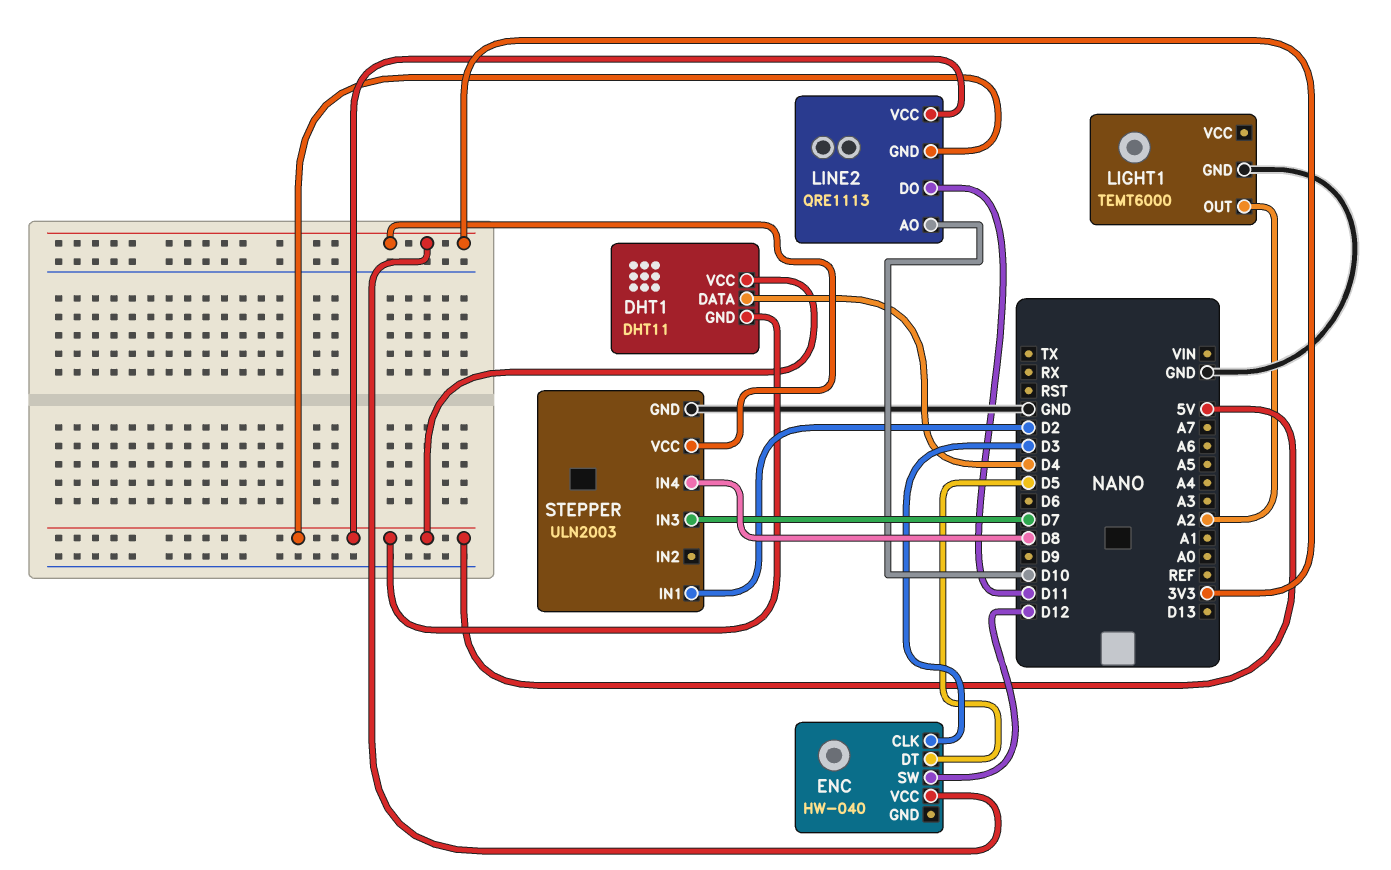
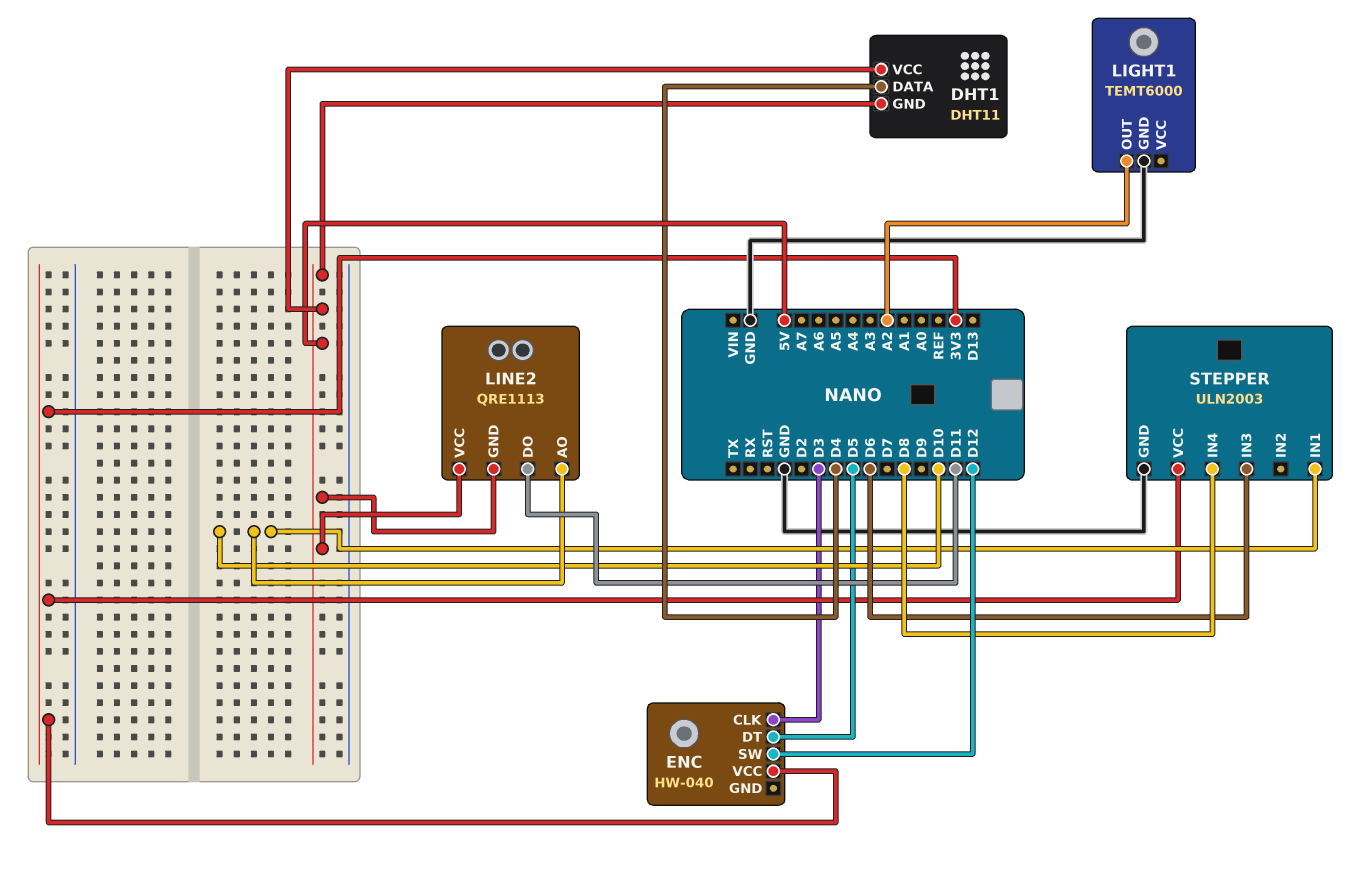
STEPPER pin IN1: D2 -> D10
STEPPER pin IN3: D7 -> D6

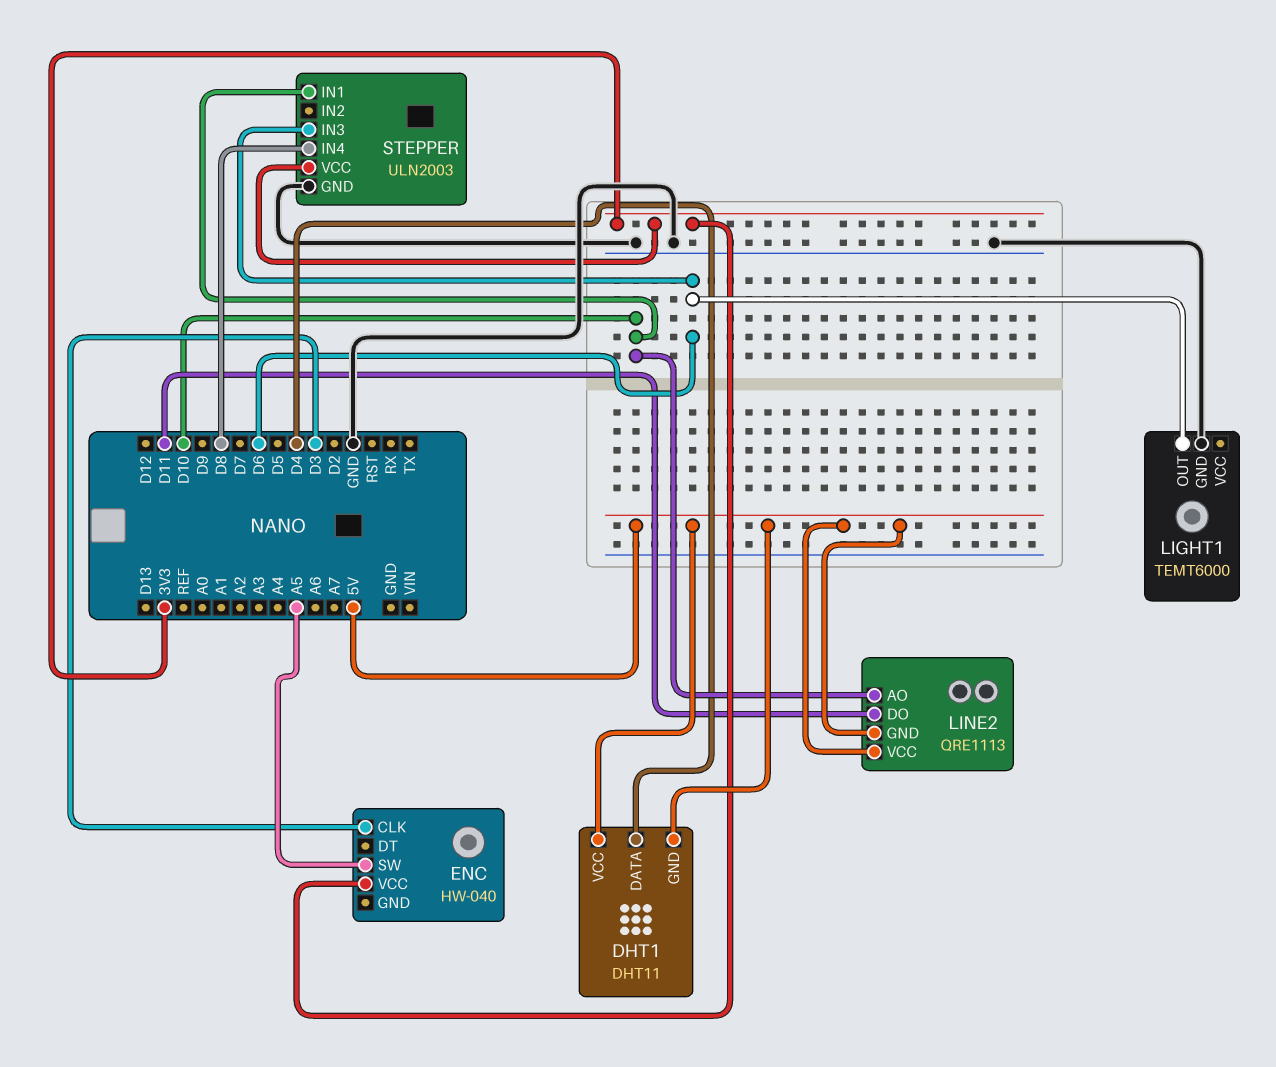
ENC pin DT: D5 -> none
ENC pin SW: D12 -> A5
LIGHT1 pin OUT: A2 -> D6

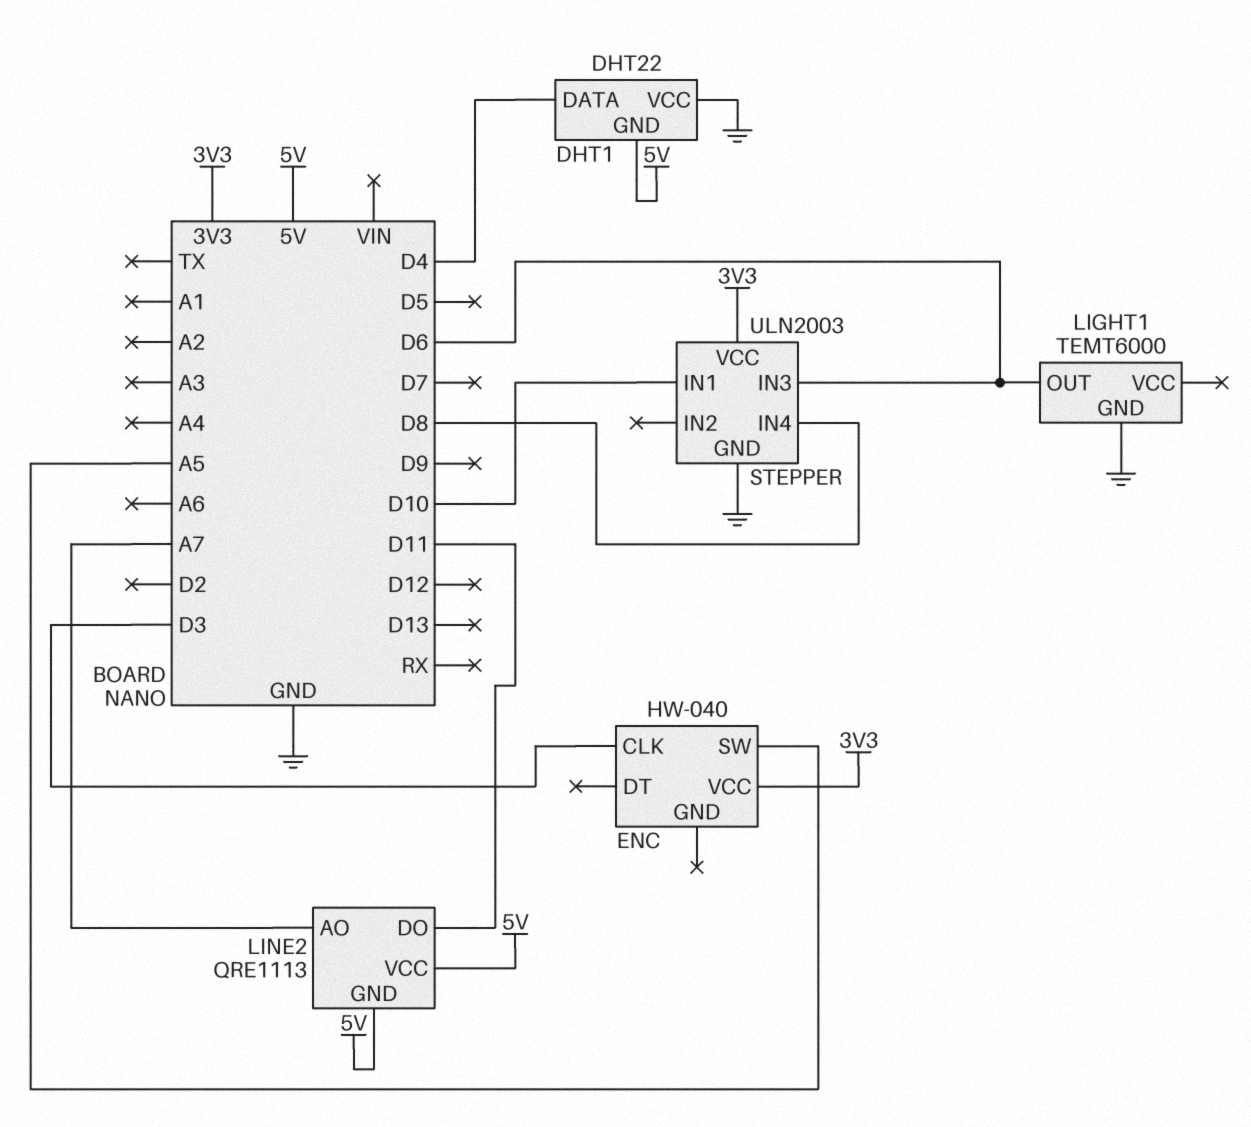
DHT1: DHT11 -> DHT22
DHT1 pin VCC: 5V -> GND
LINE2 pin AO: D10 -> A7

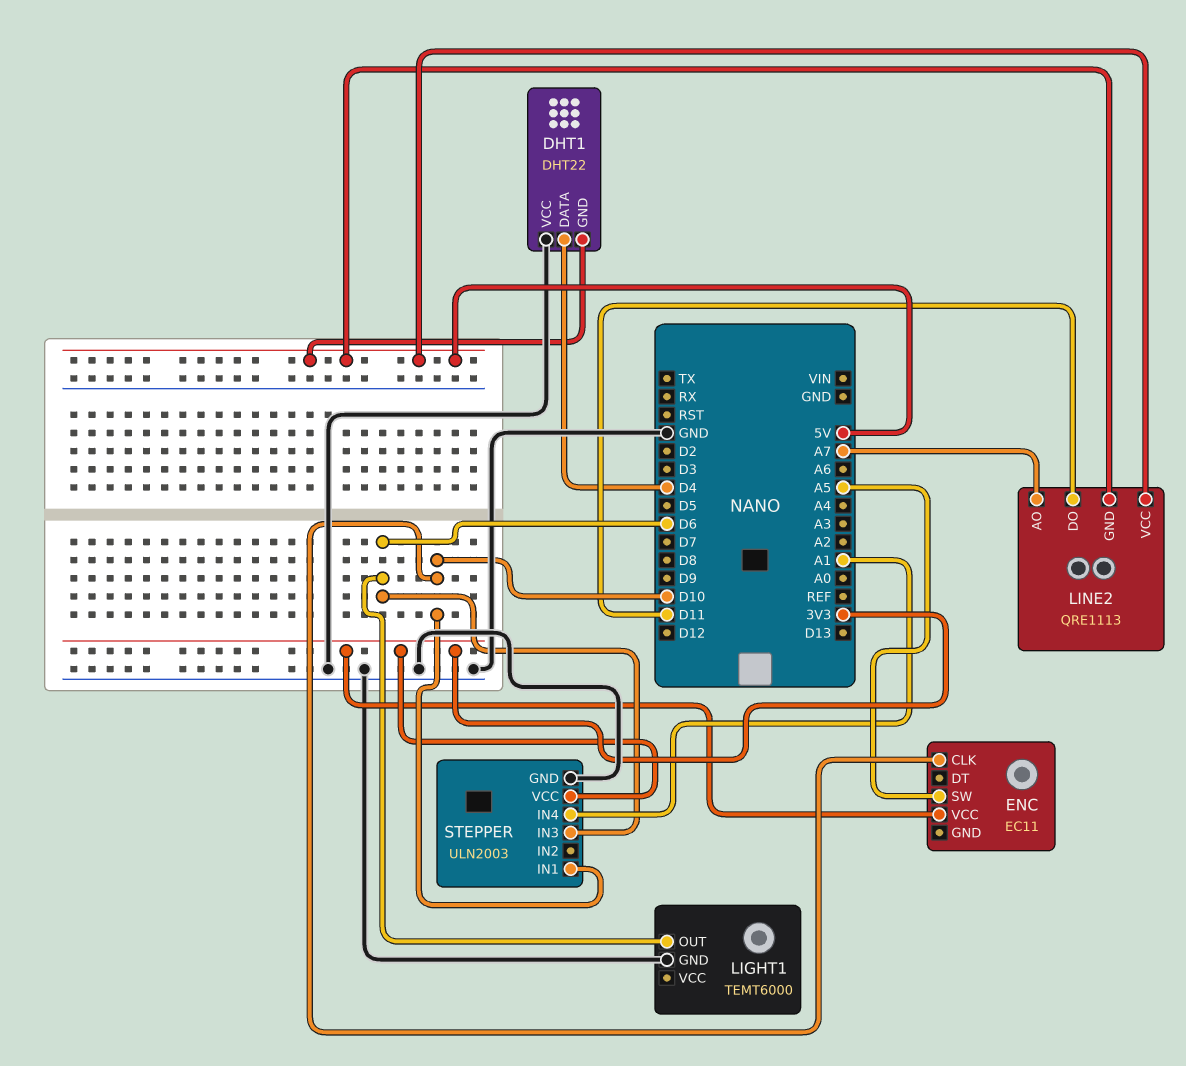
ENC: HW-040 -> EC11
ENC pin CLK: D3 -> D10
STEPPER pin IN4: D8 -> A1

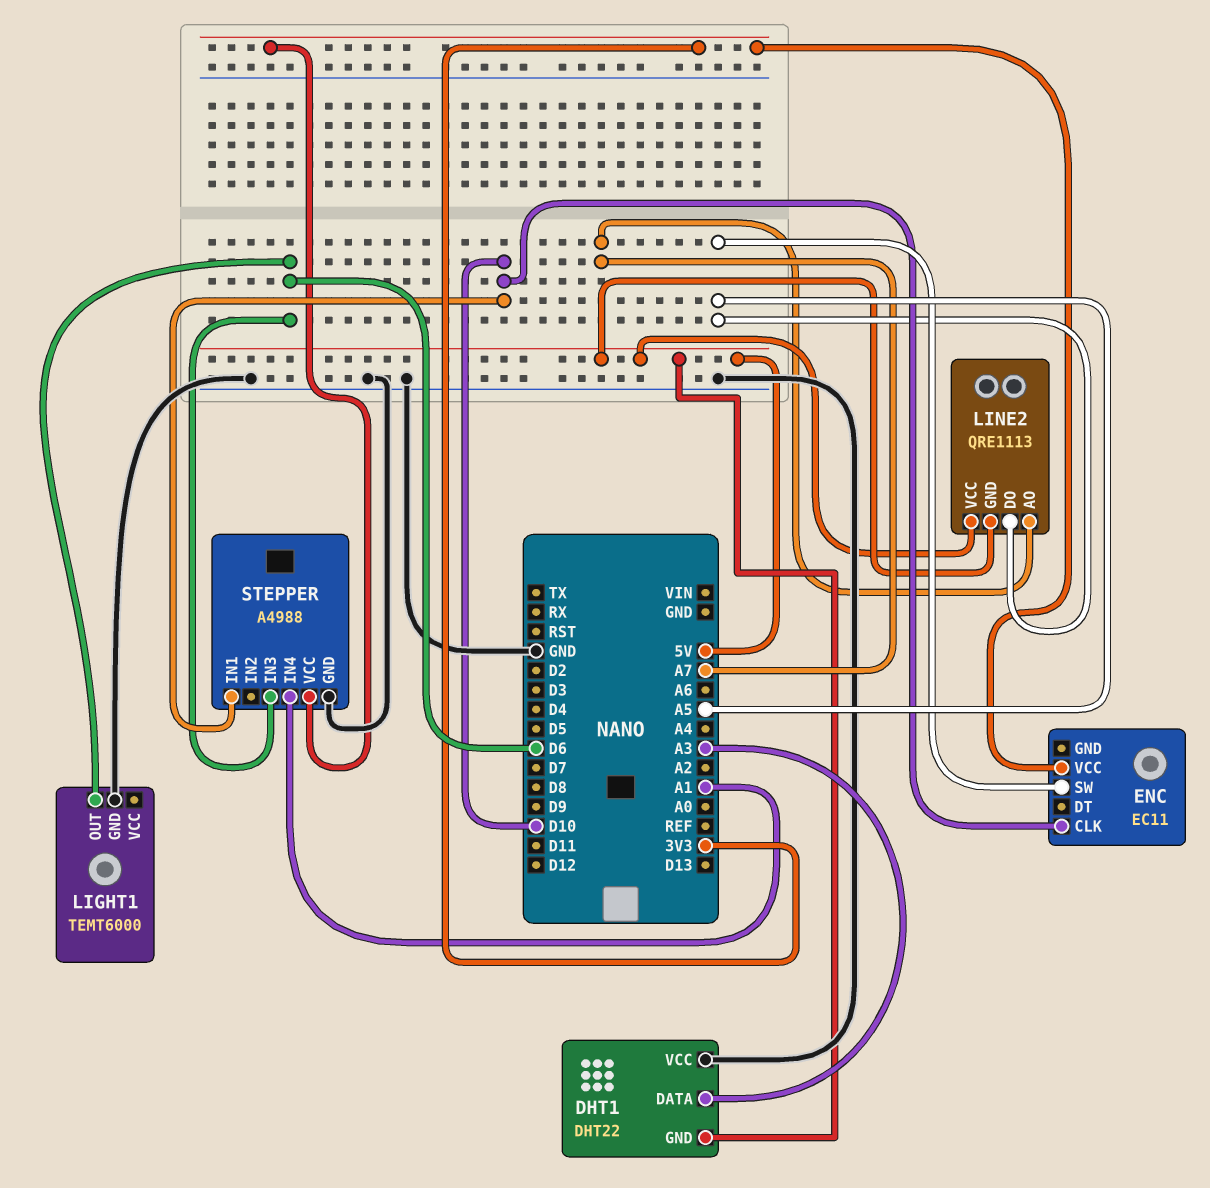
DHT1 pin DATA: D4 -> A3
LINE2 pin DO: D11 -> A5
STEPPER: ULN2003 -> A4988

